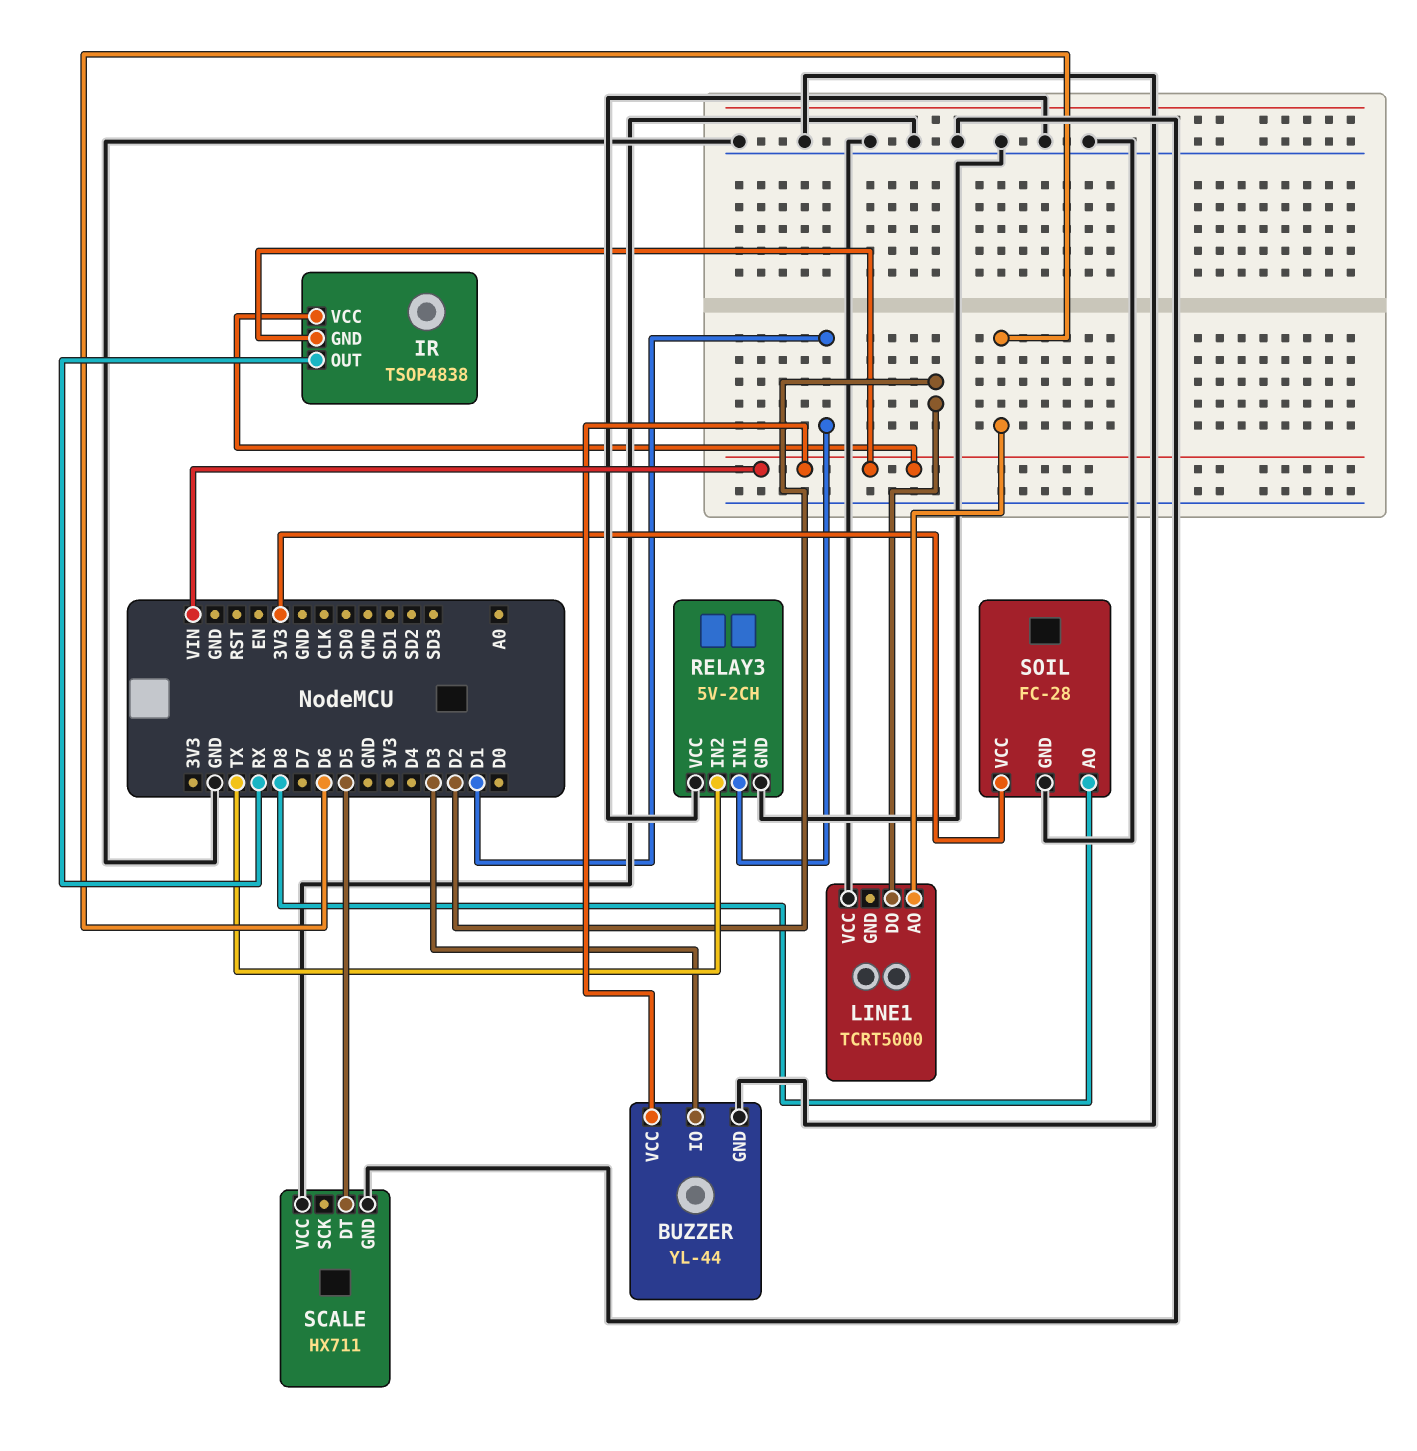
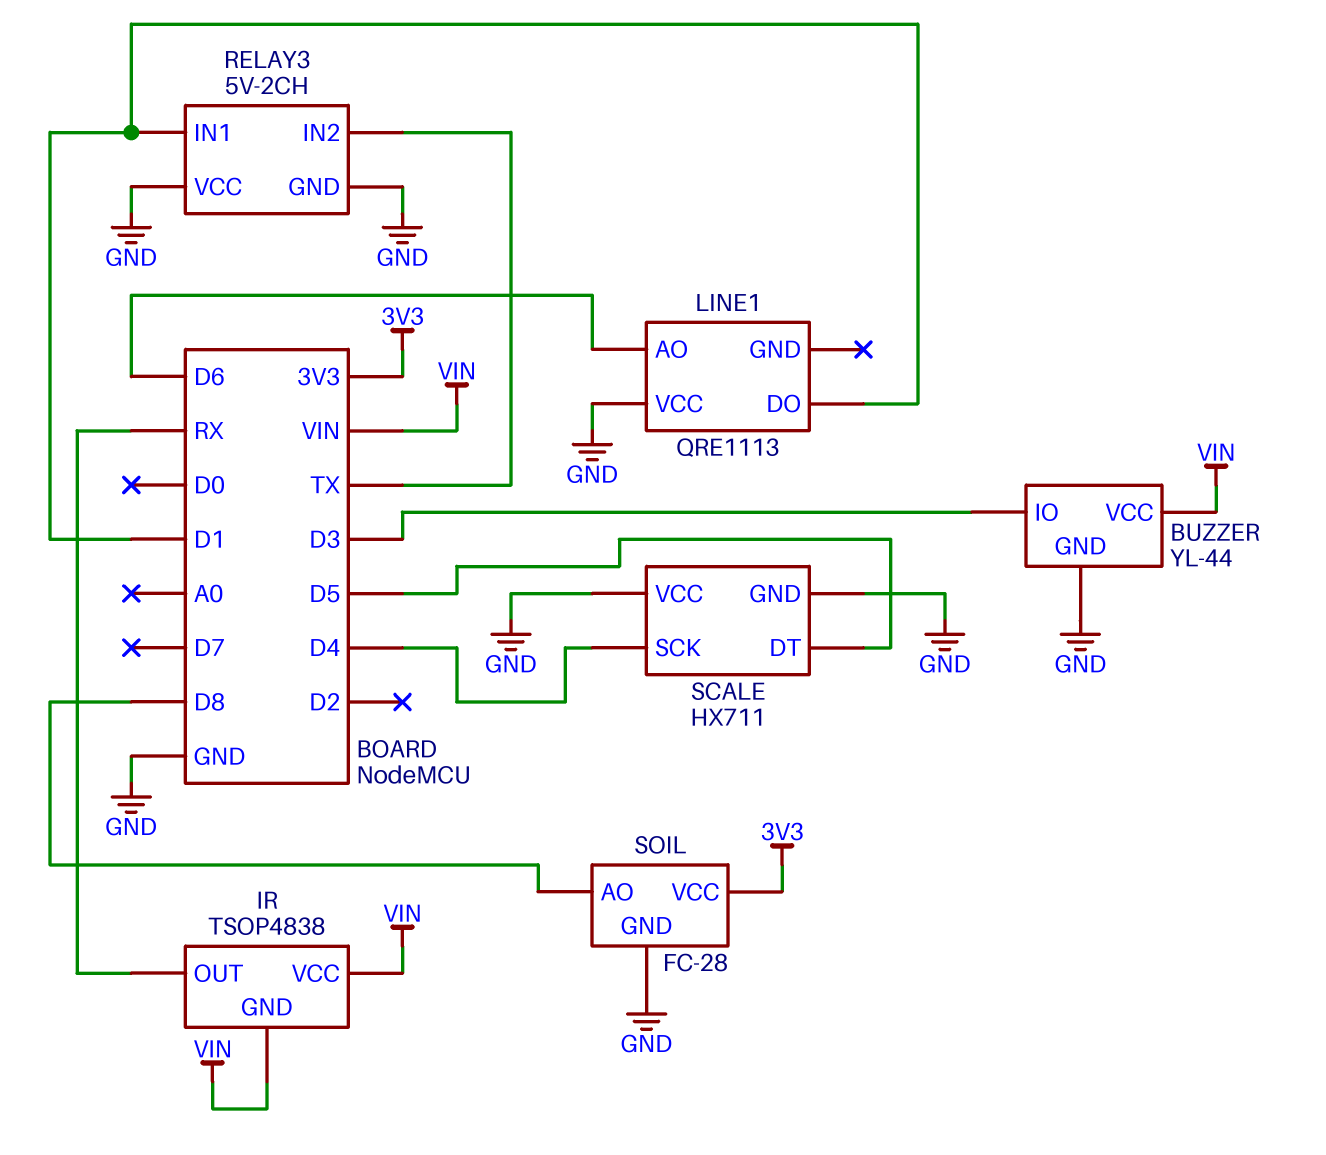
LINE1: TCRT5000 -> QRE1113
LINE1 pin DO: D2 -> D1
SCALE pin SCK: none -> D4

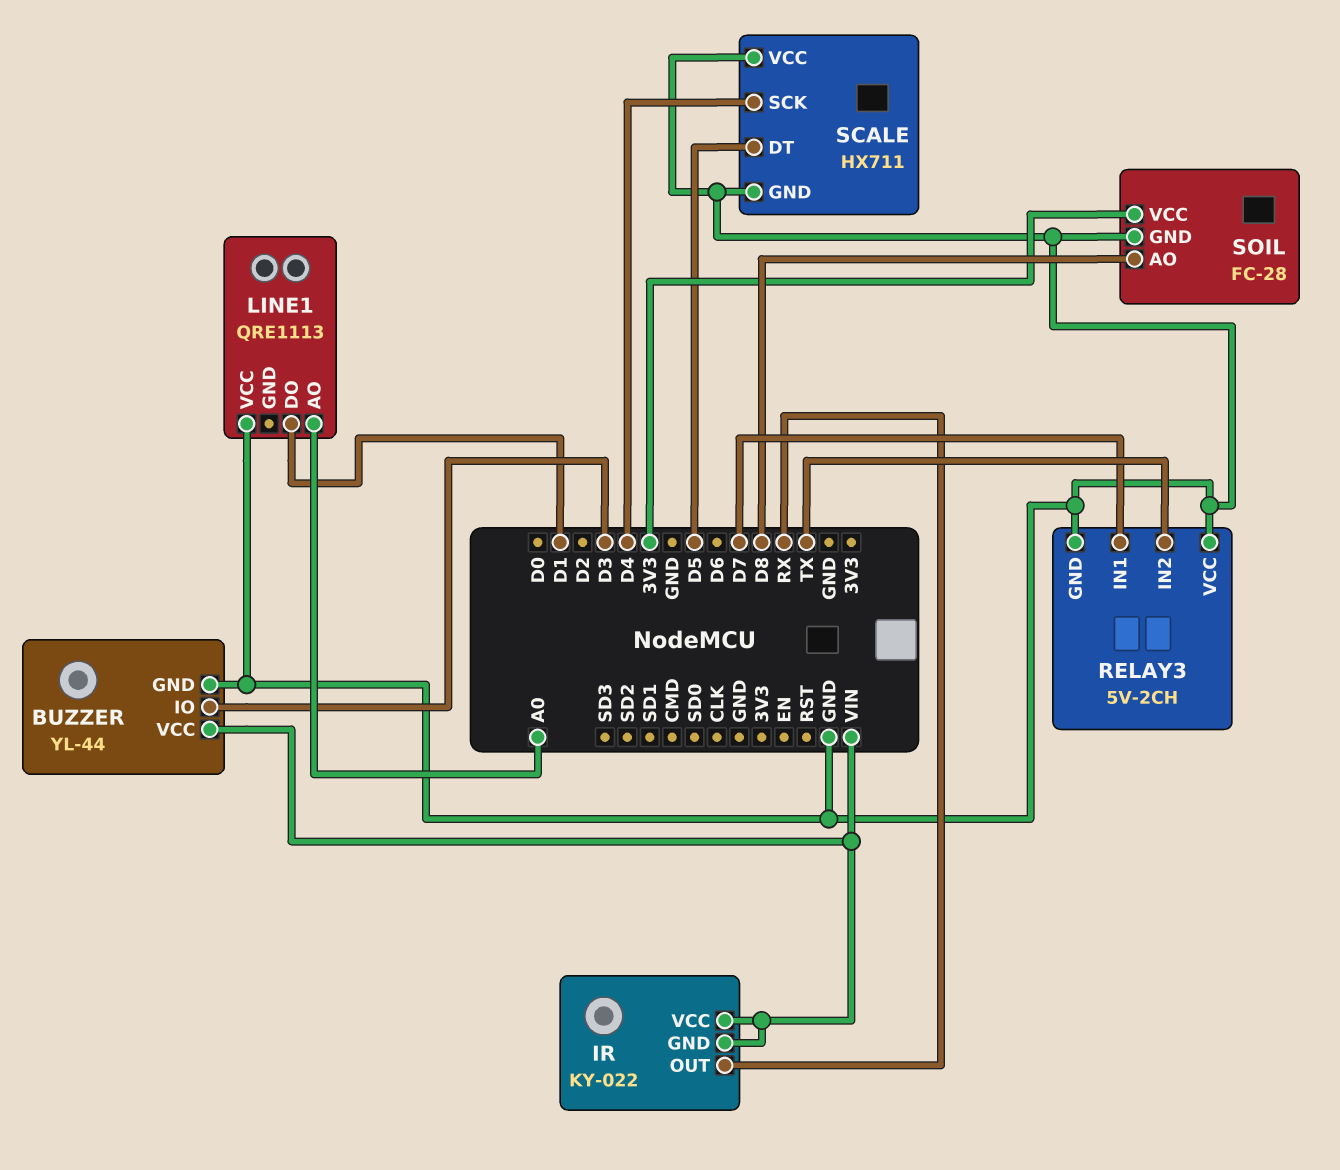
IR: TSOP4838 -> KY-022
LINE1 pin AO: D6 -> A0
RELAY3 pin IN1: D1 -> D7

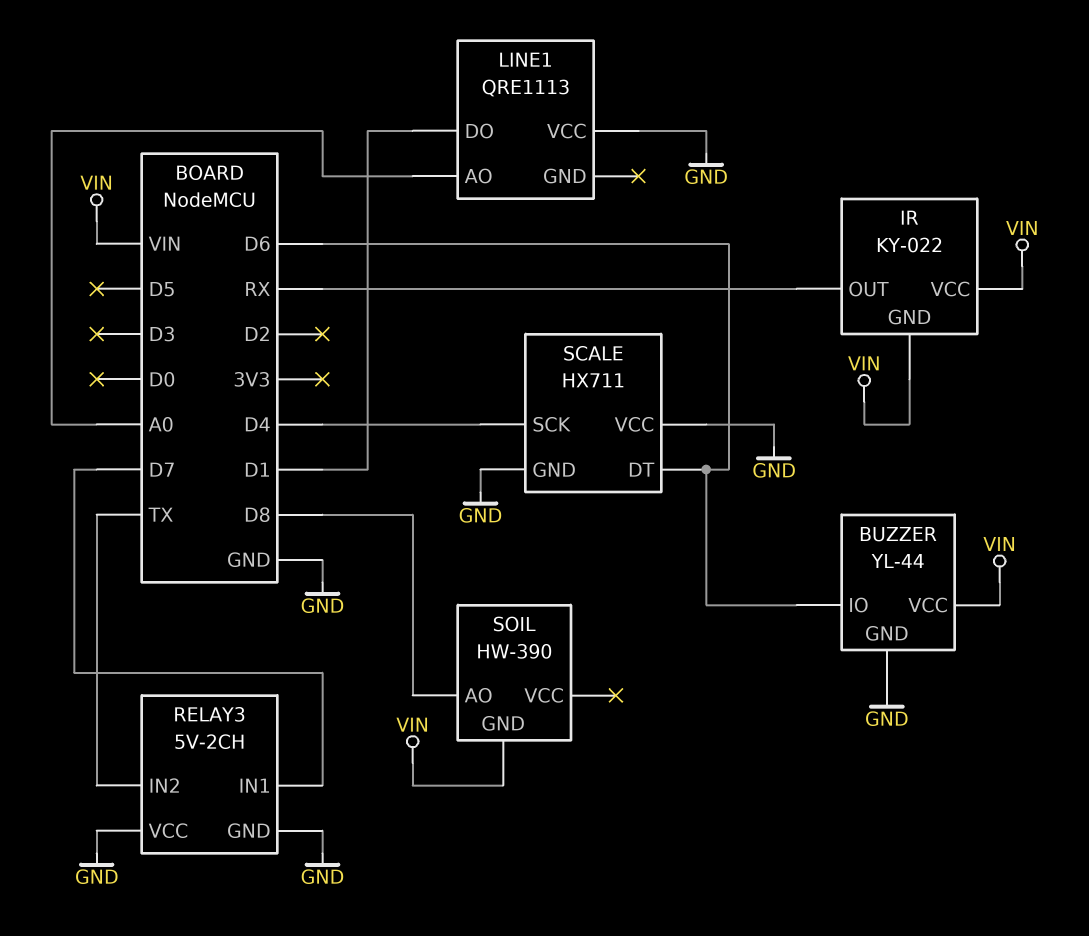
BUZZER pin IO: D3 -> D6
SCALE pin DT: D5 -> D6
SOIL: FC-28 -> HW-390
SOIL pin GND: GND -> VIN
SOIL pin VCC: 3V3 -> none

